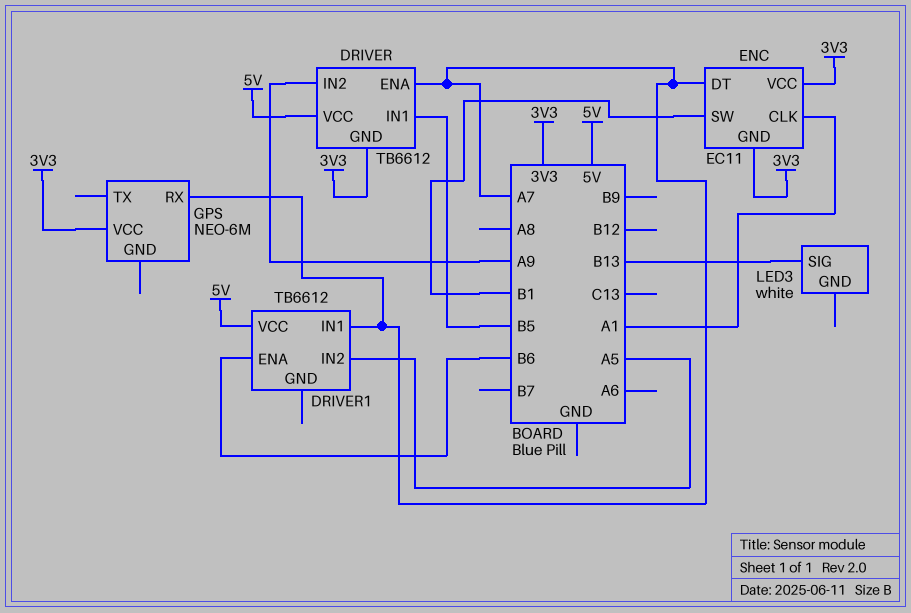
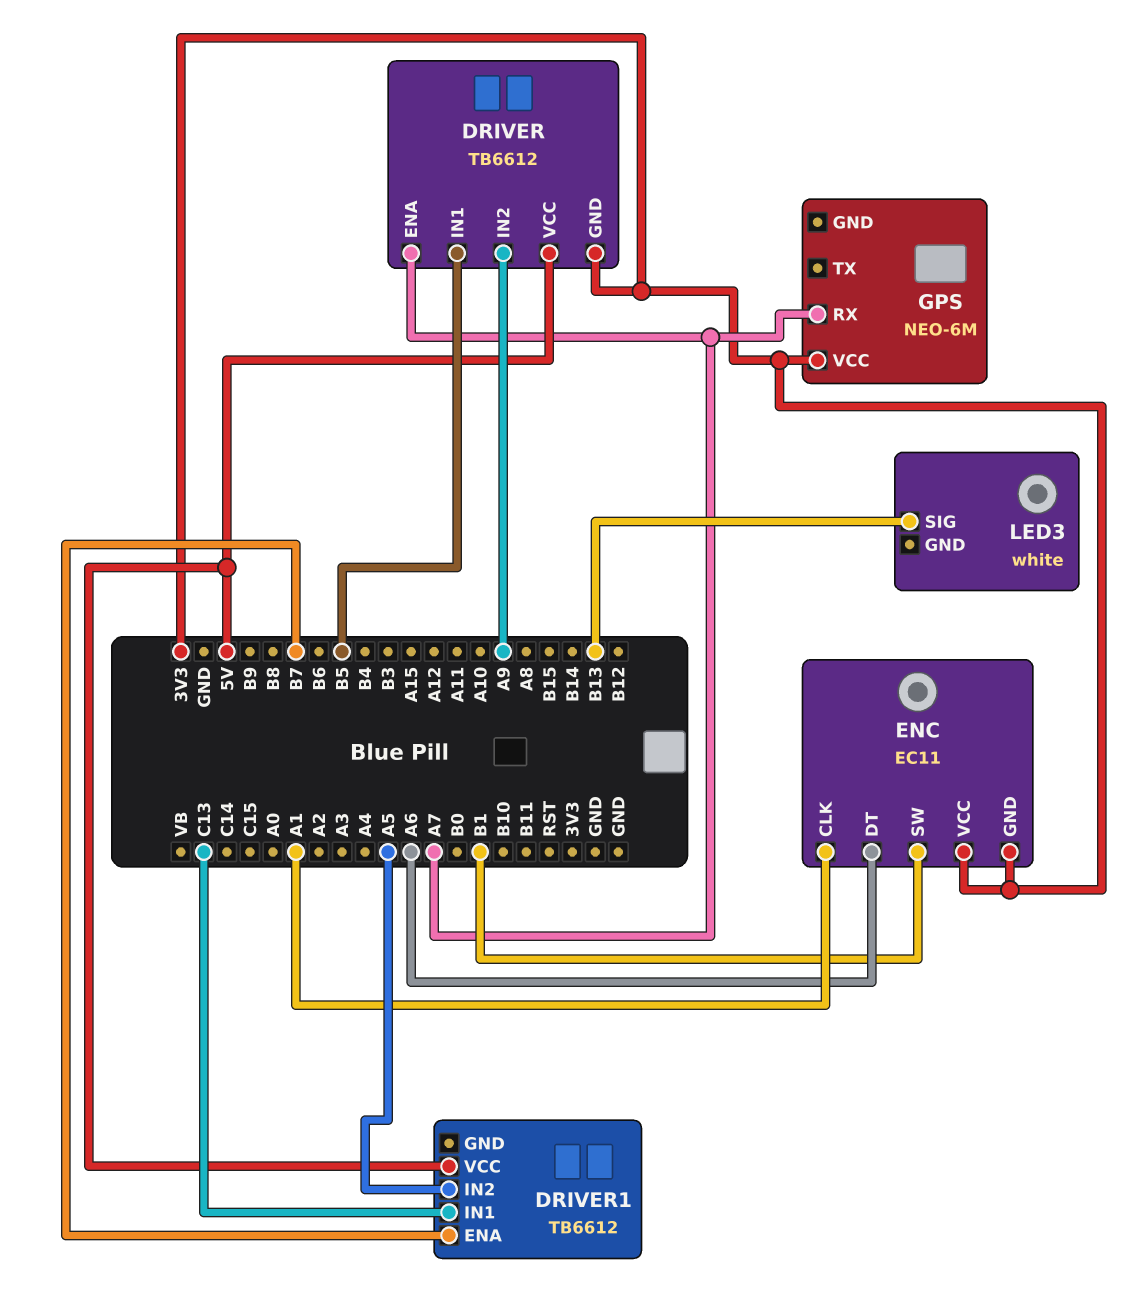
DRIVER1 pin ENA: B6 -> B7
DRIVER1 pin IN1: A7 -> C13
ENC pin DT: A7 -> A6

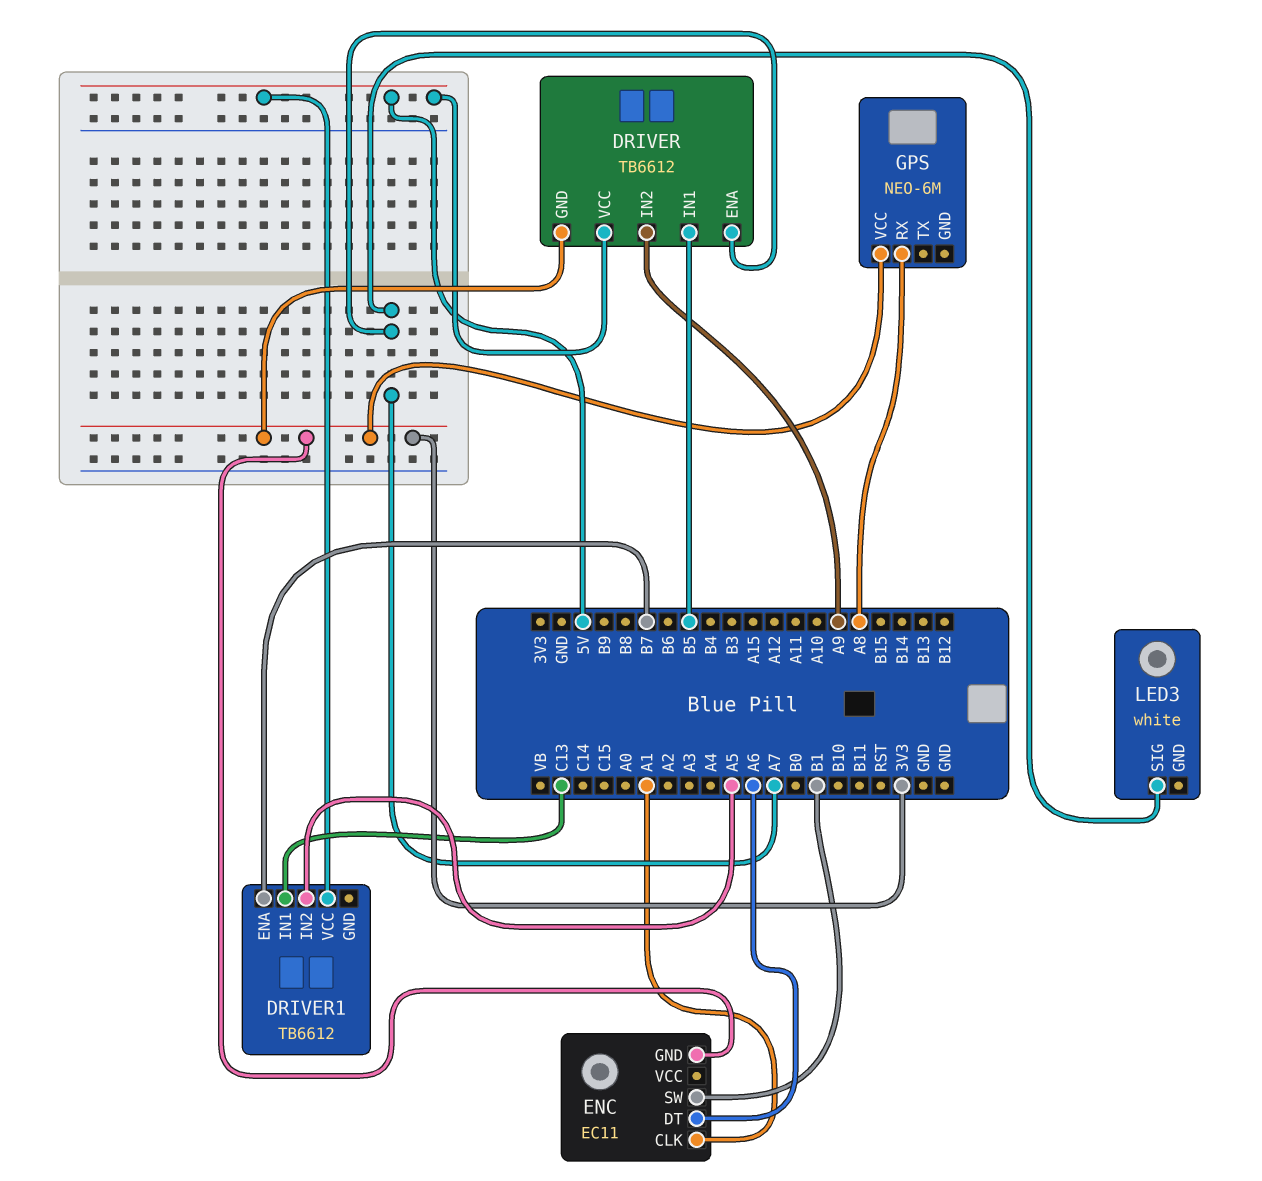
ENC pin VCC: 3V3 -> none
GPS pin RX: A7 -> A8
LED3 pin SIG: B13 -> A7

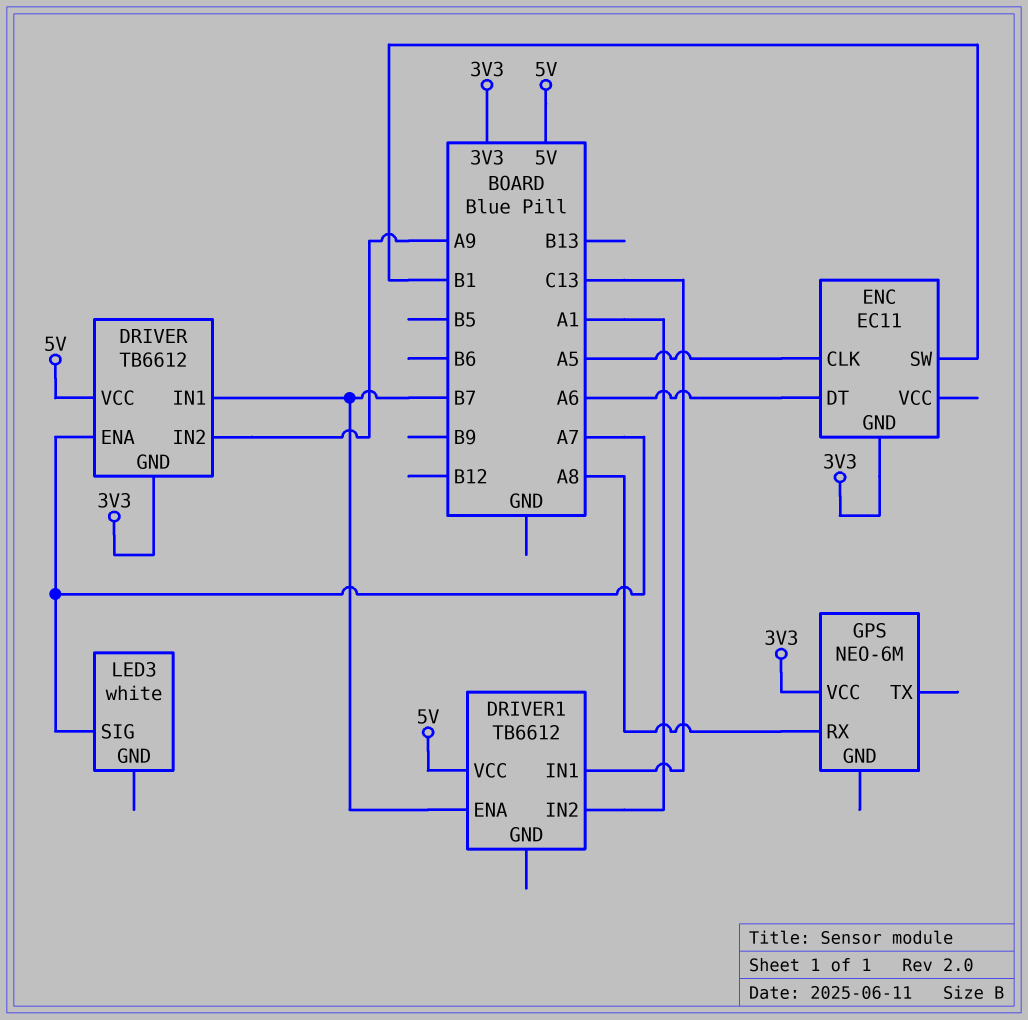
DRIVER pin IN1: B5 -> B7
DRIVER1 pin IN2: A5 -> A1
ENC pin CLK: A1 -> A5

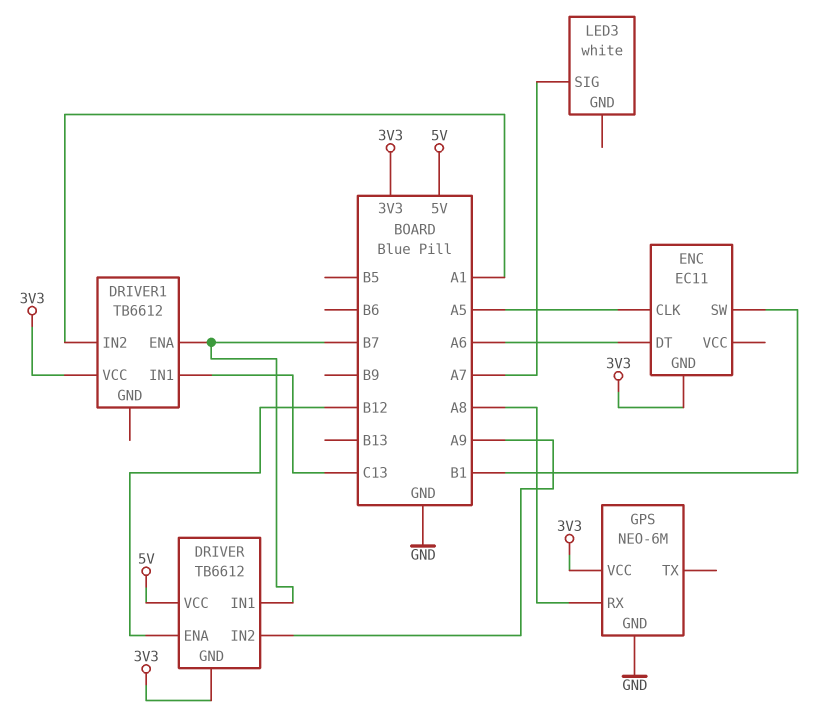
DRIVER pin ENA: A7 -> B12
DRIVER1 pin VCC: 5V -> 3V3
GPS pin GND: none -> GND

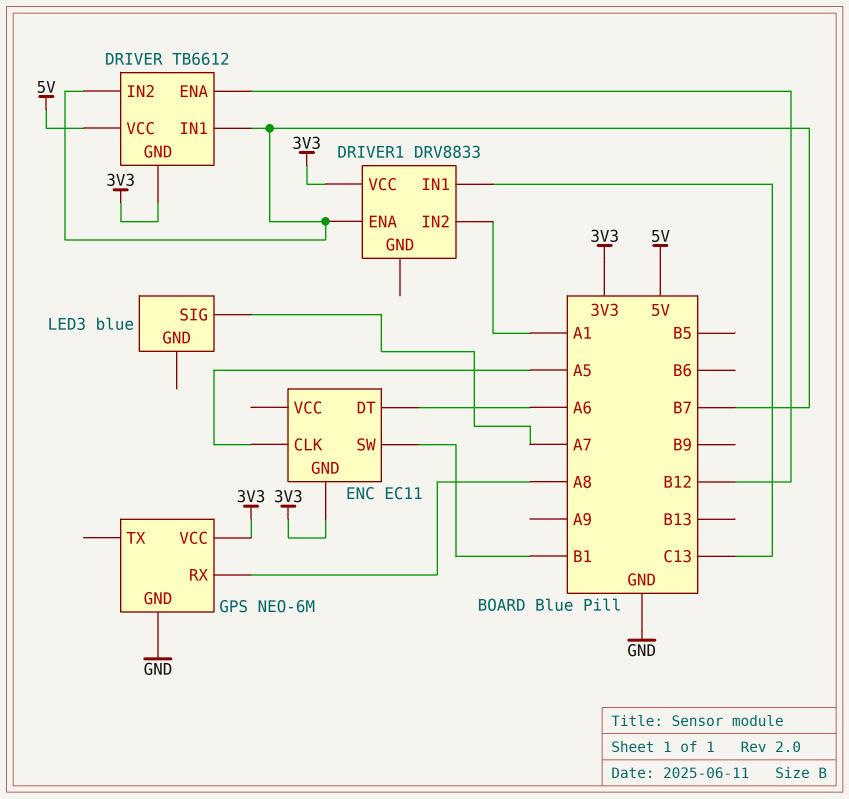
DRIVER pin IN2: A9 -> B7
DRIVER1: TB6612 -> DRV8833
LED3: white -> blue

